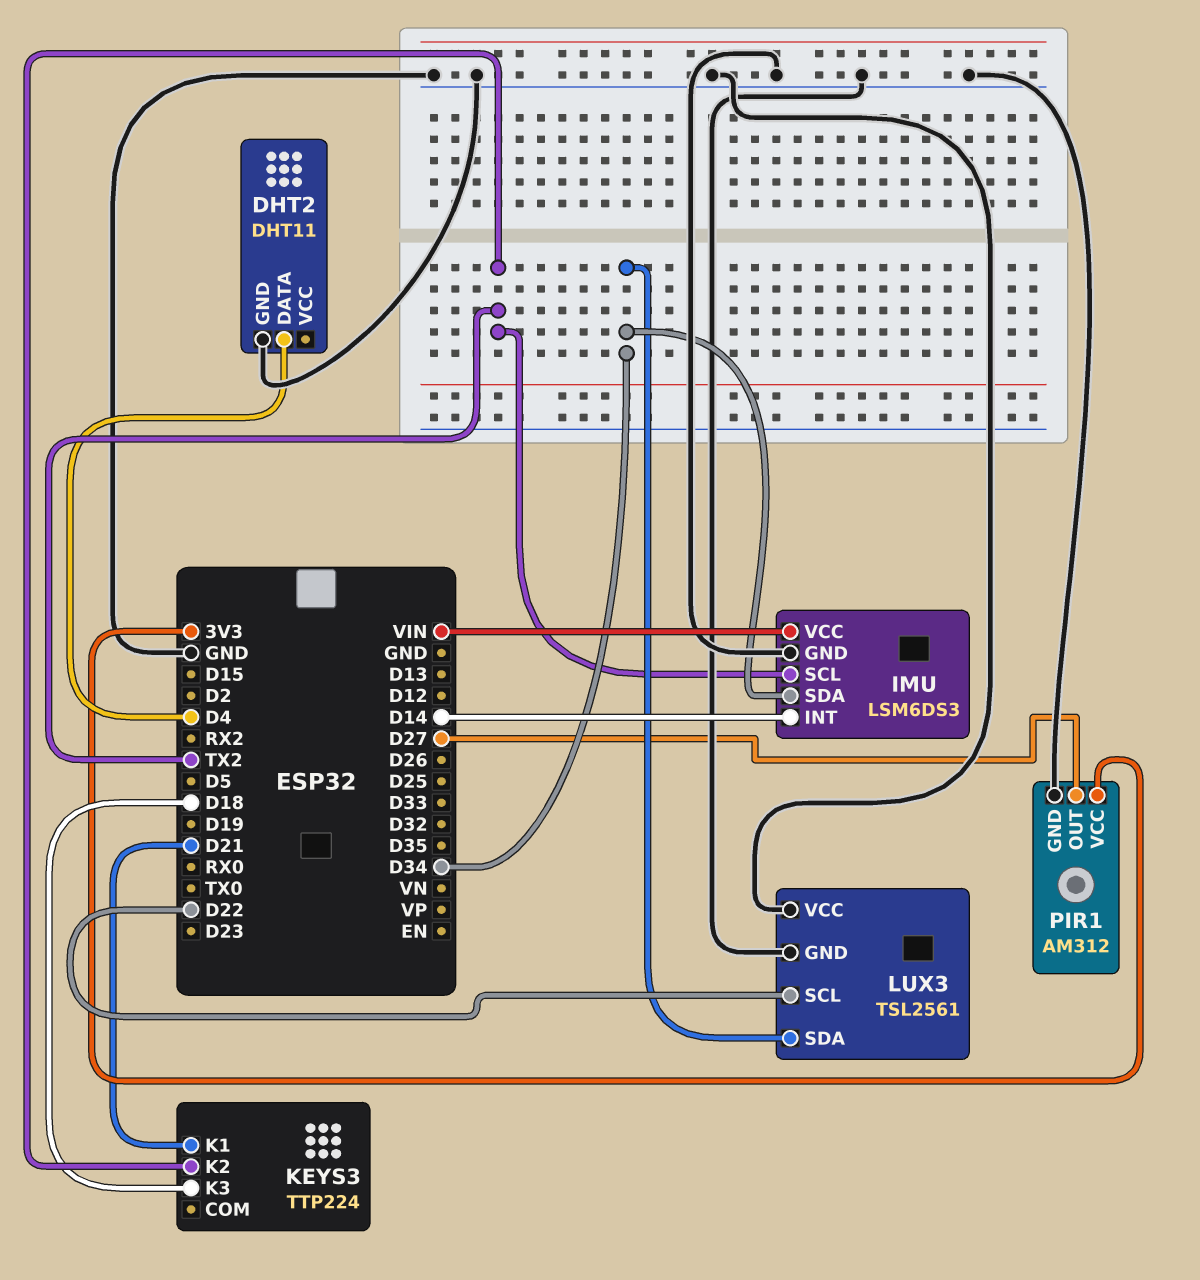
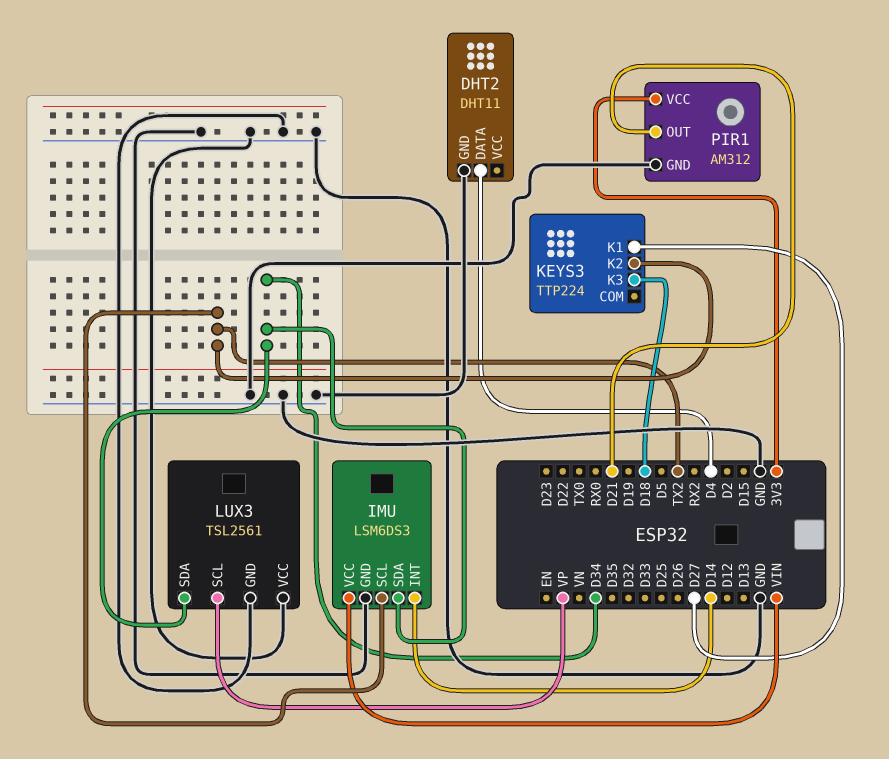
KEYS3 pin K1: D21 -> D27
LUX3 pin SCL: D22 -> VP
PIR1 pin OUT: D27 -> D21

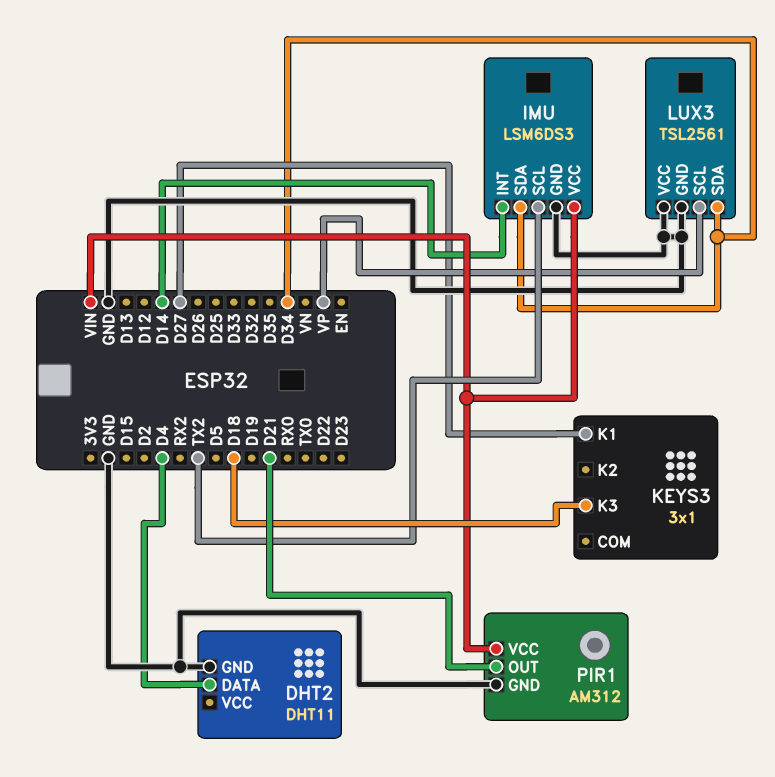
KEYS3: TTP224 -> 3x1
KEYS3 pin K2: TX2 -> none
PIR1 pin VCC: 3V3 -> VIN

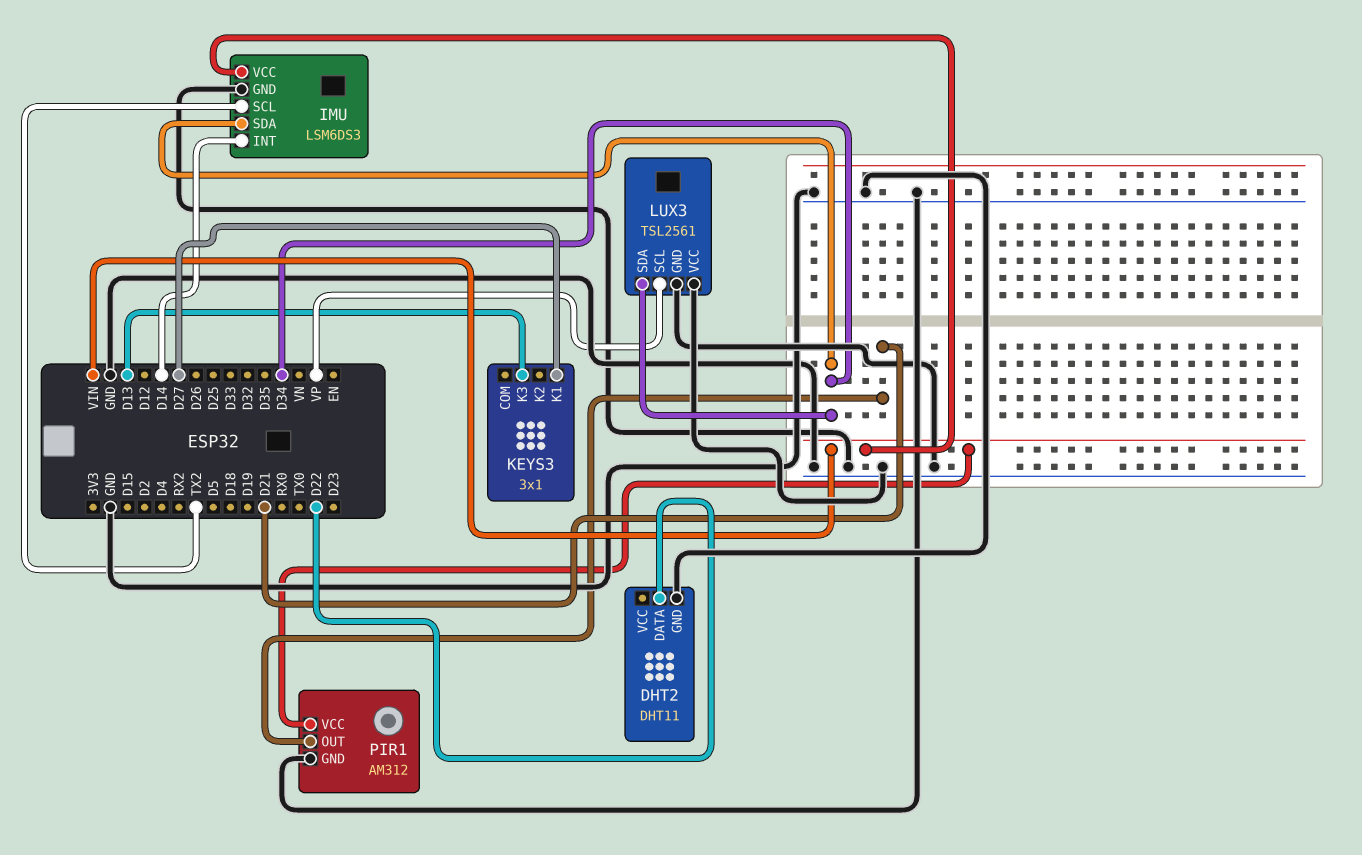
DHT2 pin DATA: D4 -> D22
KEYS3 pin K3: D18 -> D13

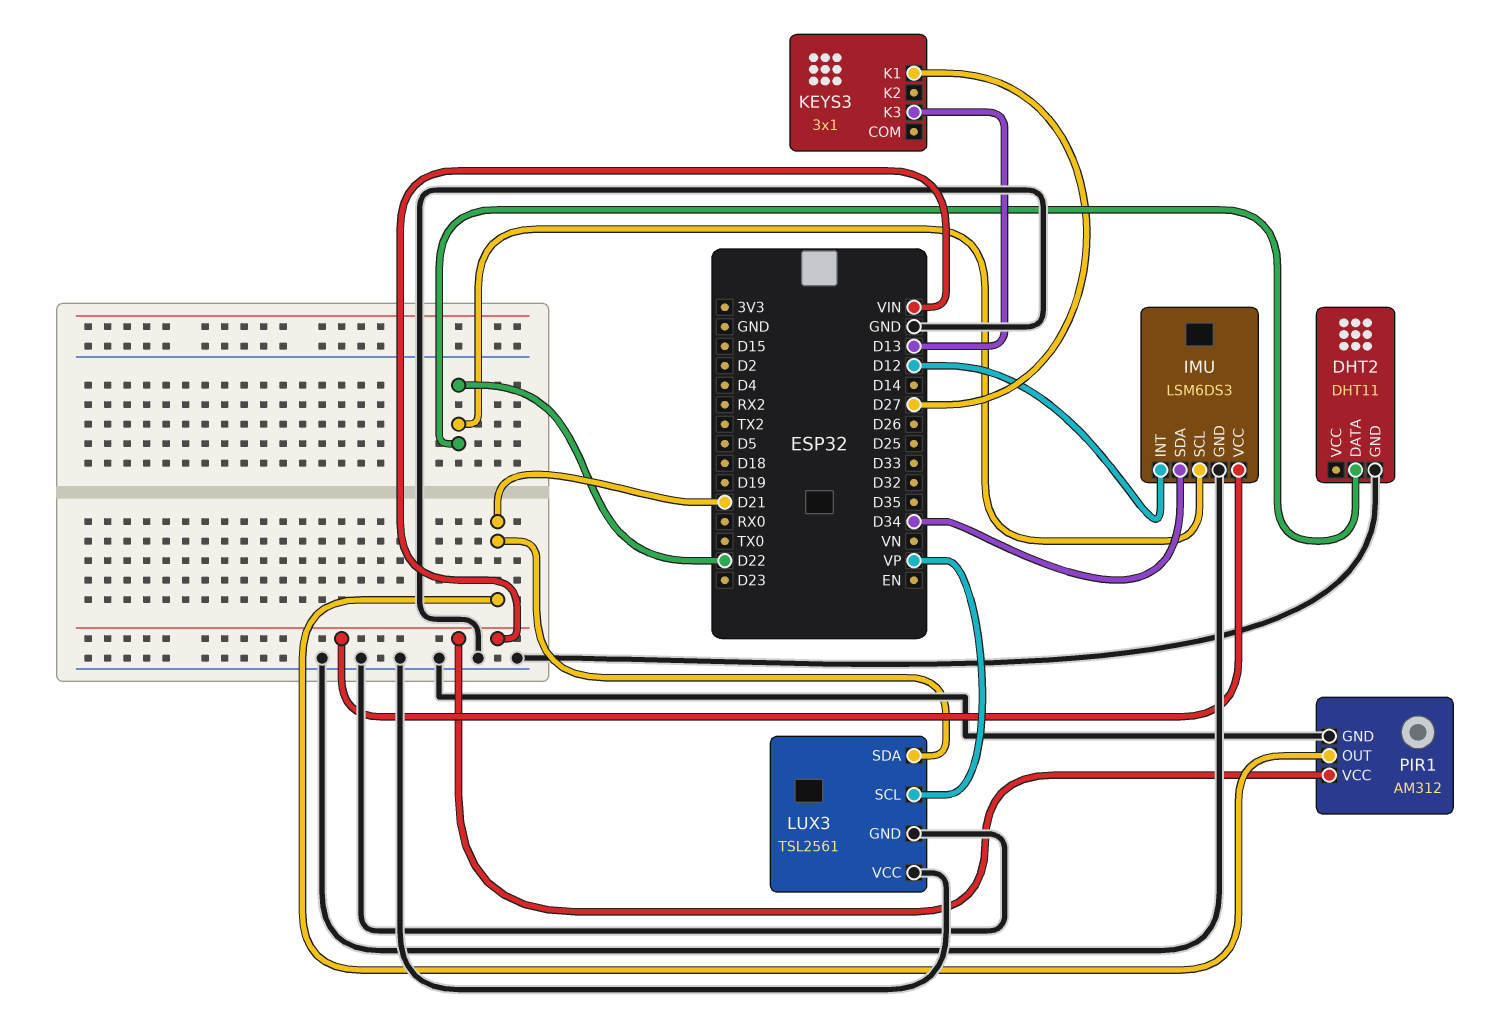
IMU pin INT: D14 -> D12
IMU pin SCL: TX2 -> D22
LUX3 pin SDA: D34 -> D21

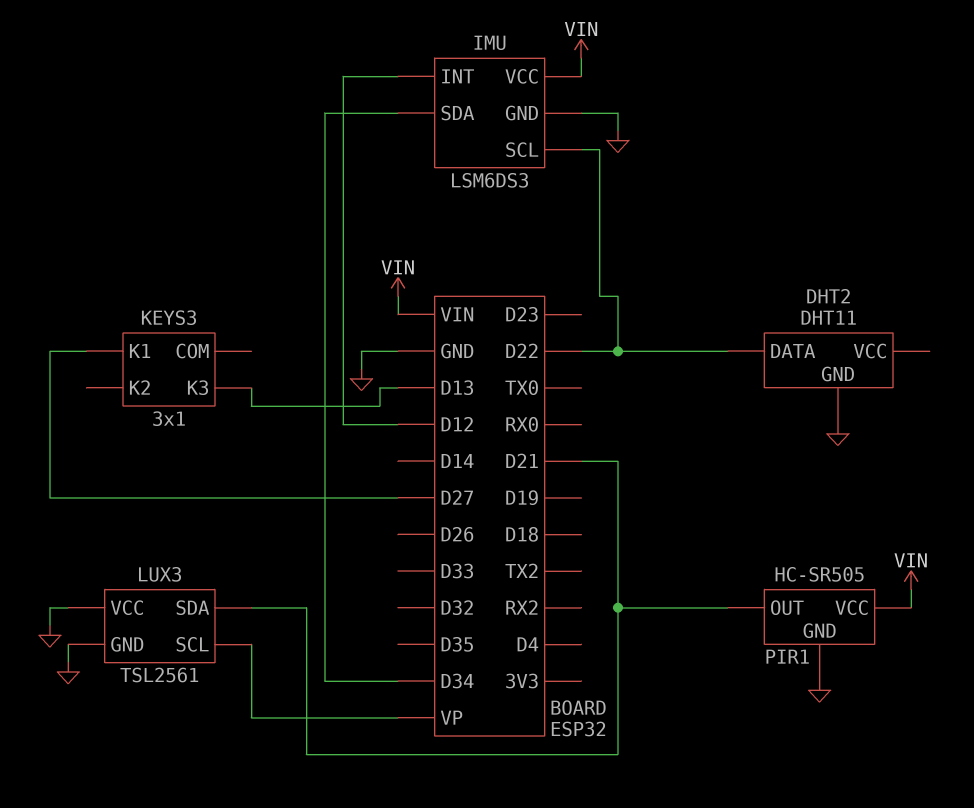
PIR1: AM312 -> HC-SR505

